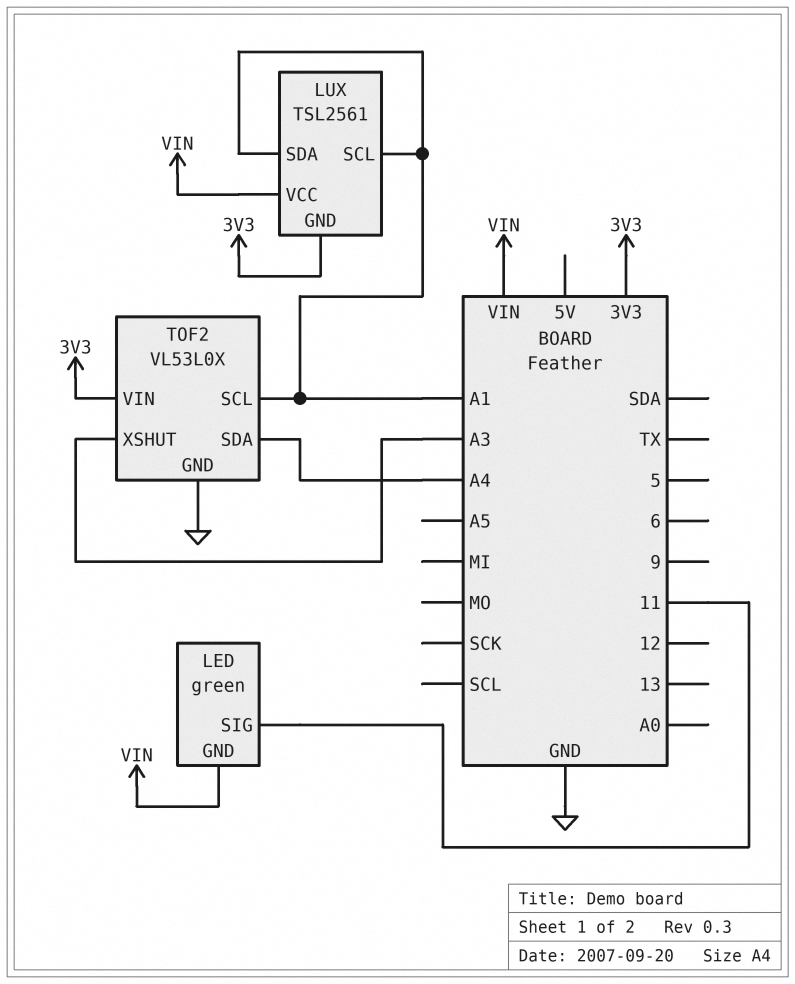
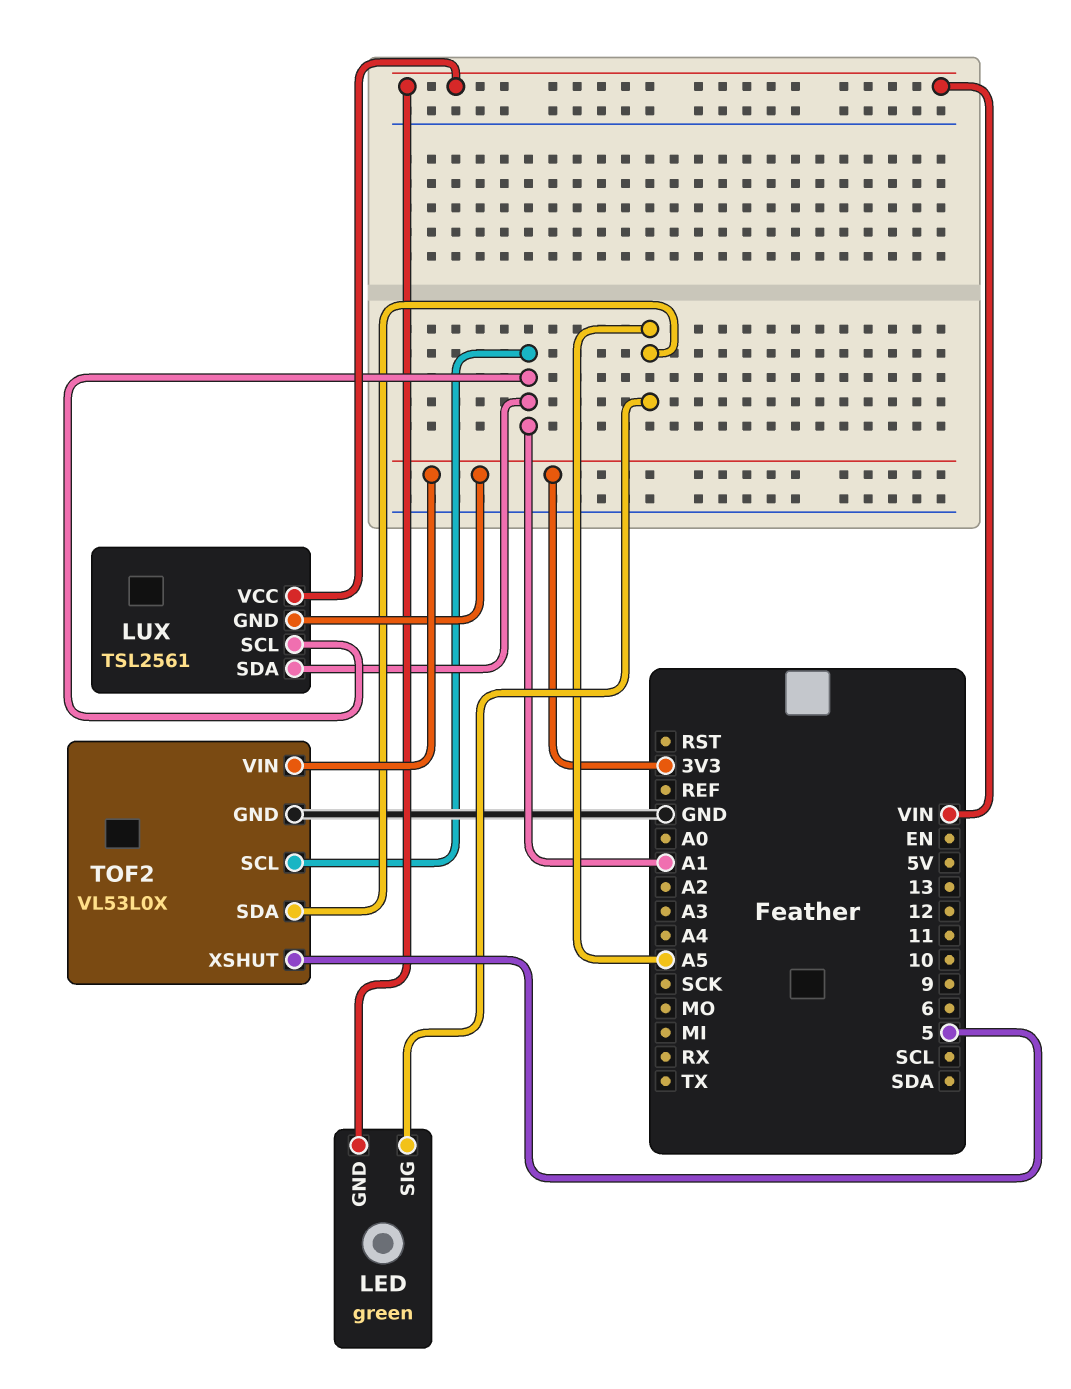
LED pin SIG: 11 -> A5
TOF2 pin SDA: A4 -> A5
TOF2 pin XSHUT: A3 -> 5

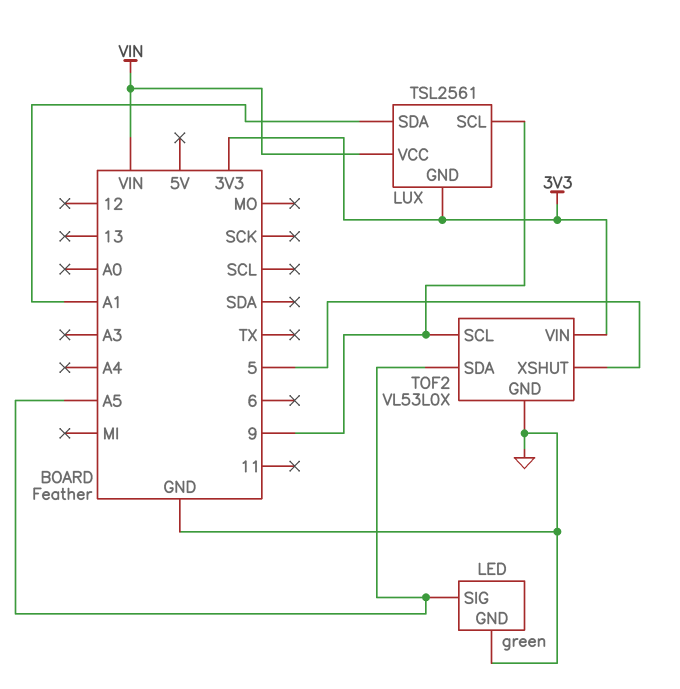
LED pin GND: VIN -> GND
LUX pin SCL: A1 -> 9
TOF2 pin SCL: A1 -> 9

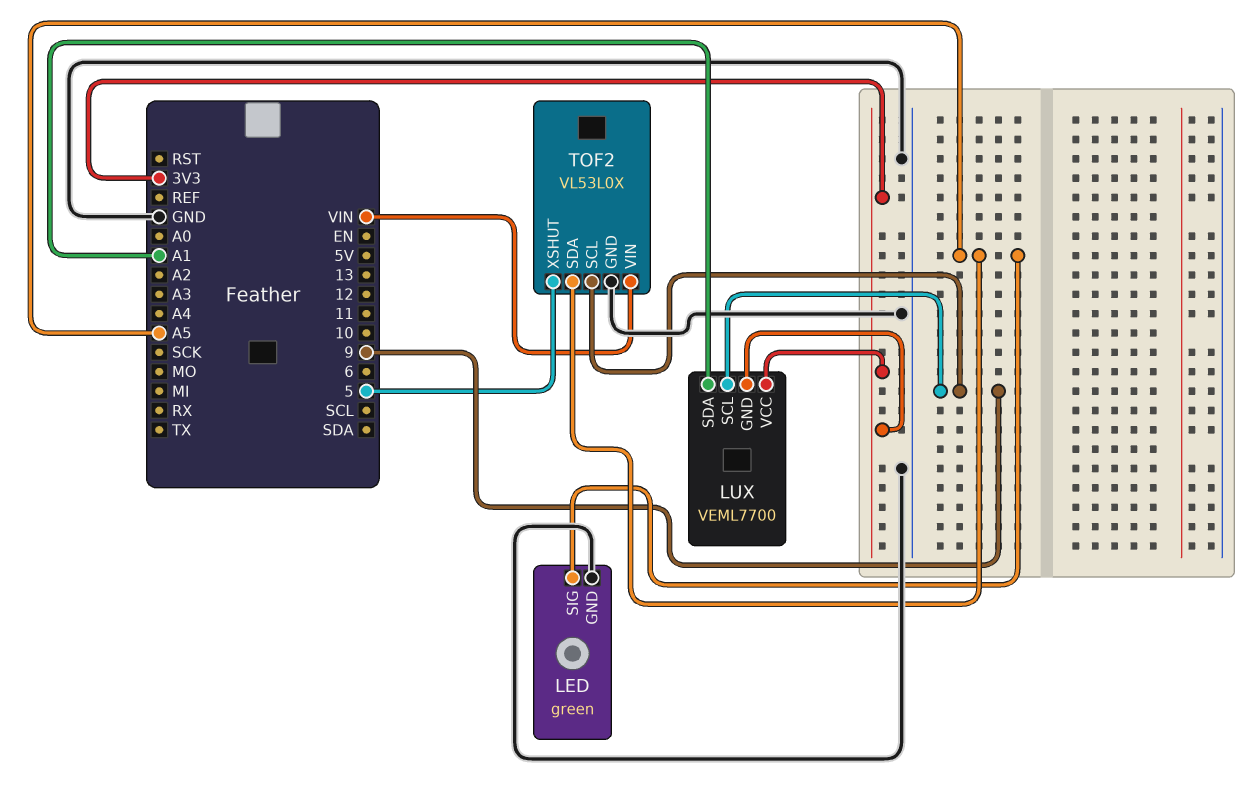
LUX: TSL2561 -> VEML7700
LUX pin VCC: VIN -> 3V3
TOF2 pin VIN: 3V3 -> VIN

